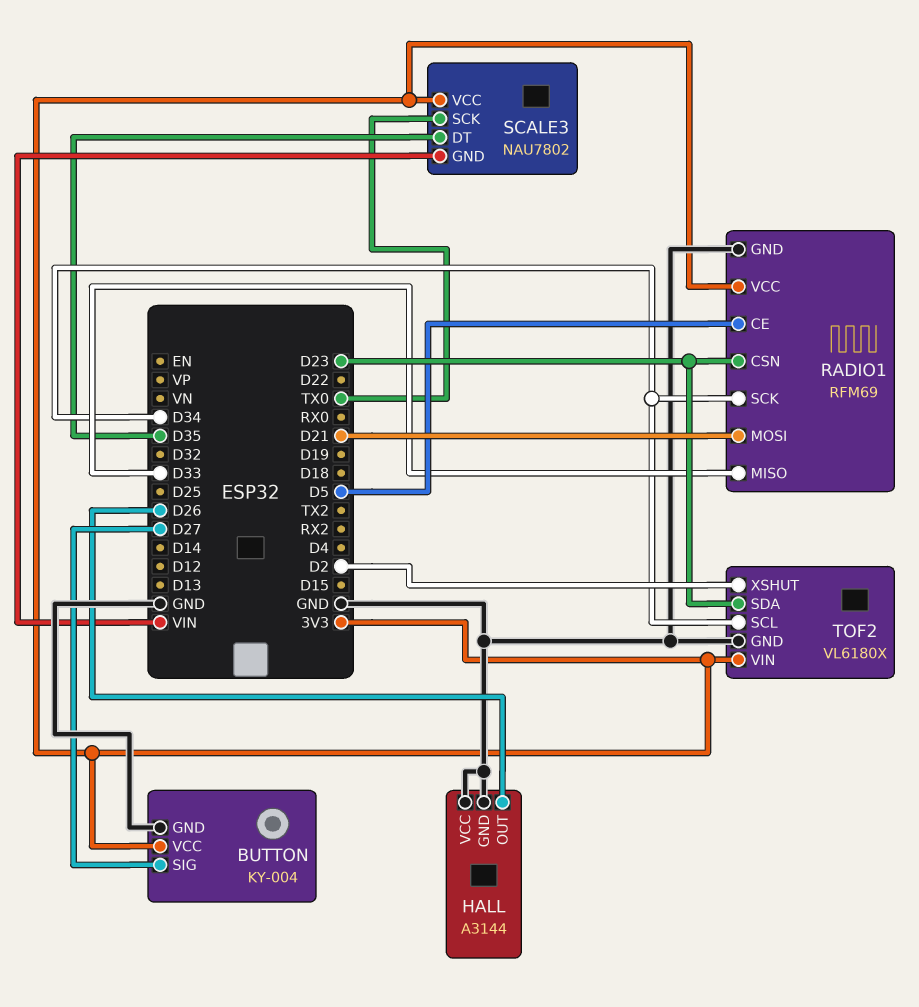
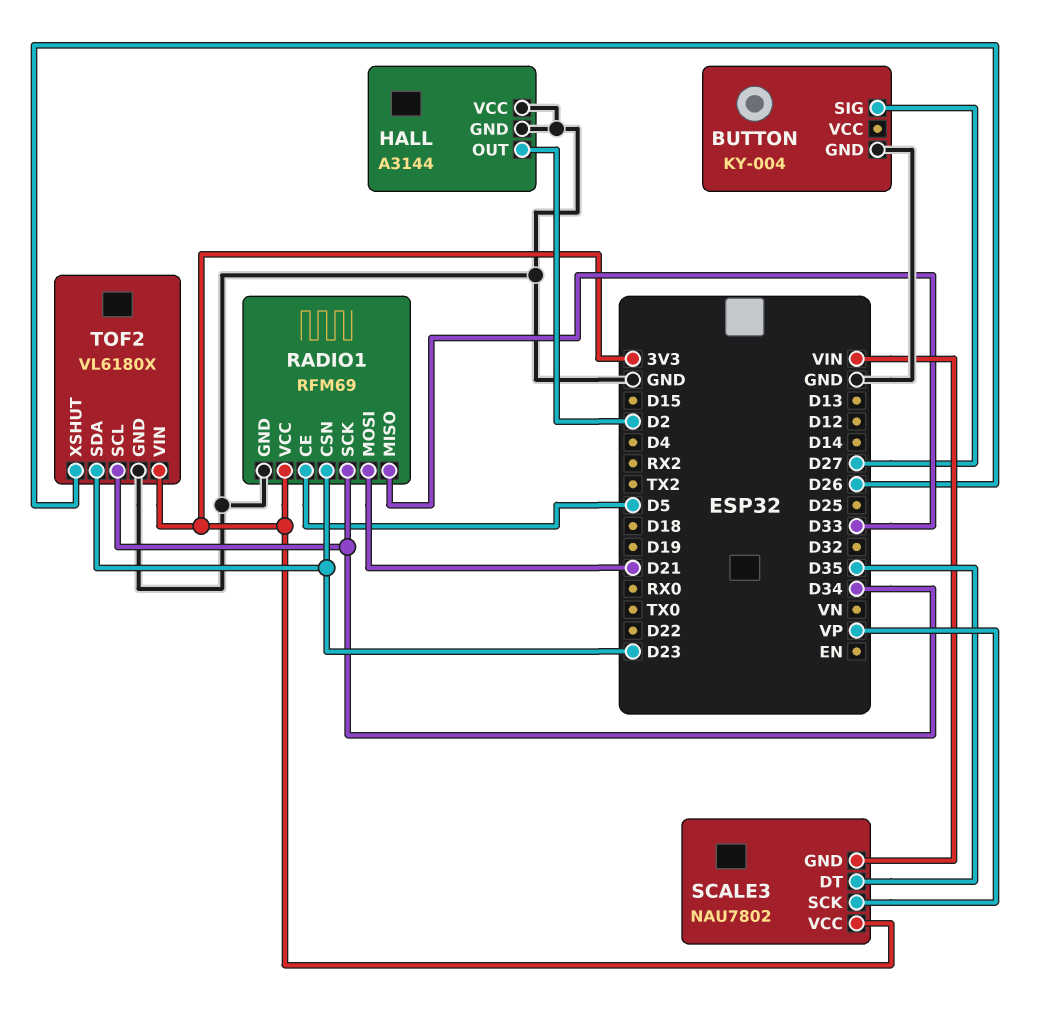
BUTTON pin VCC: 3V3 -> none
HALL pin OUT: D26 -> D2
SCALE3 pin SCK: TX0 -> VP
TOF2 pin XSHUT: D2 -> D26

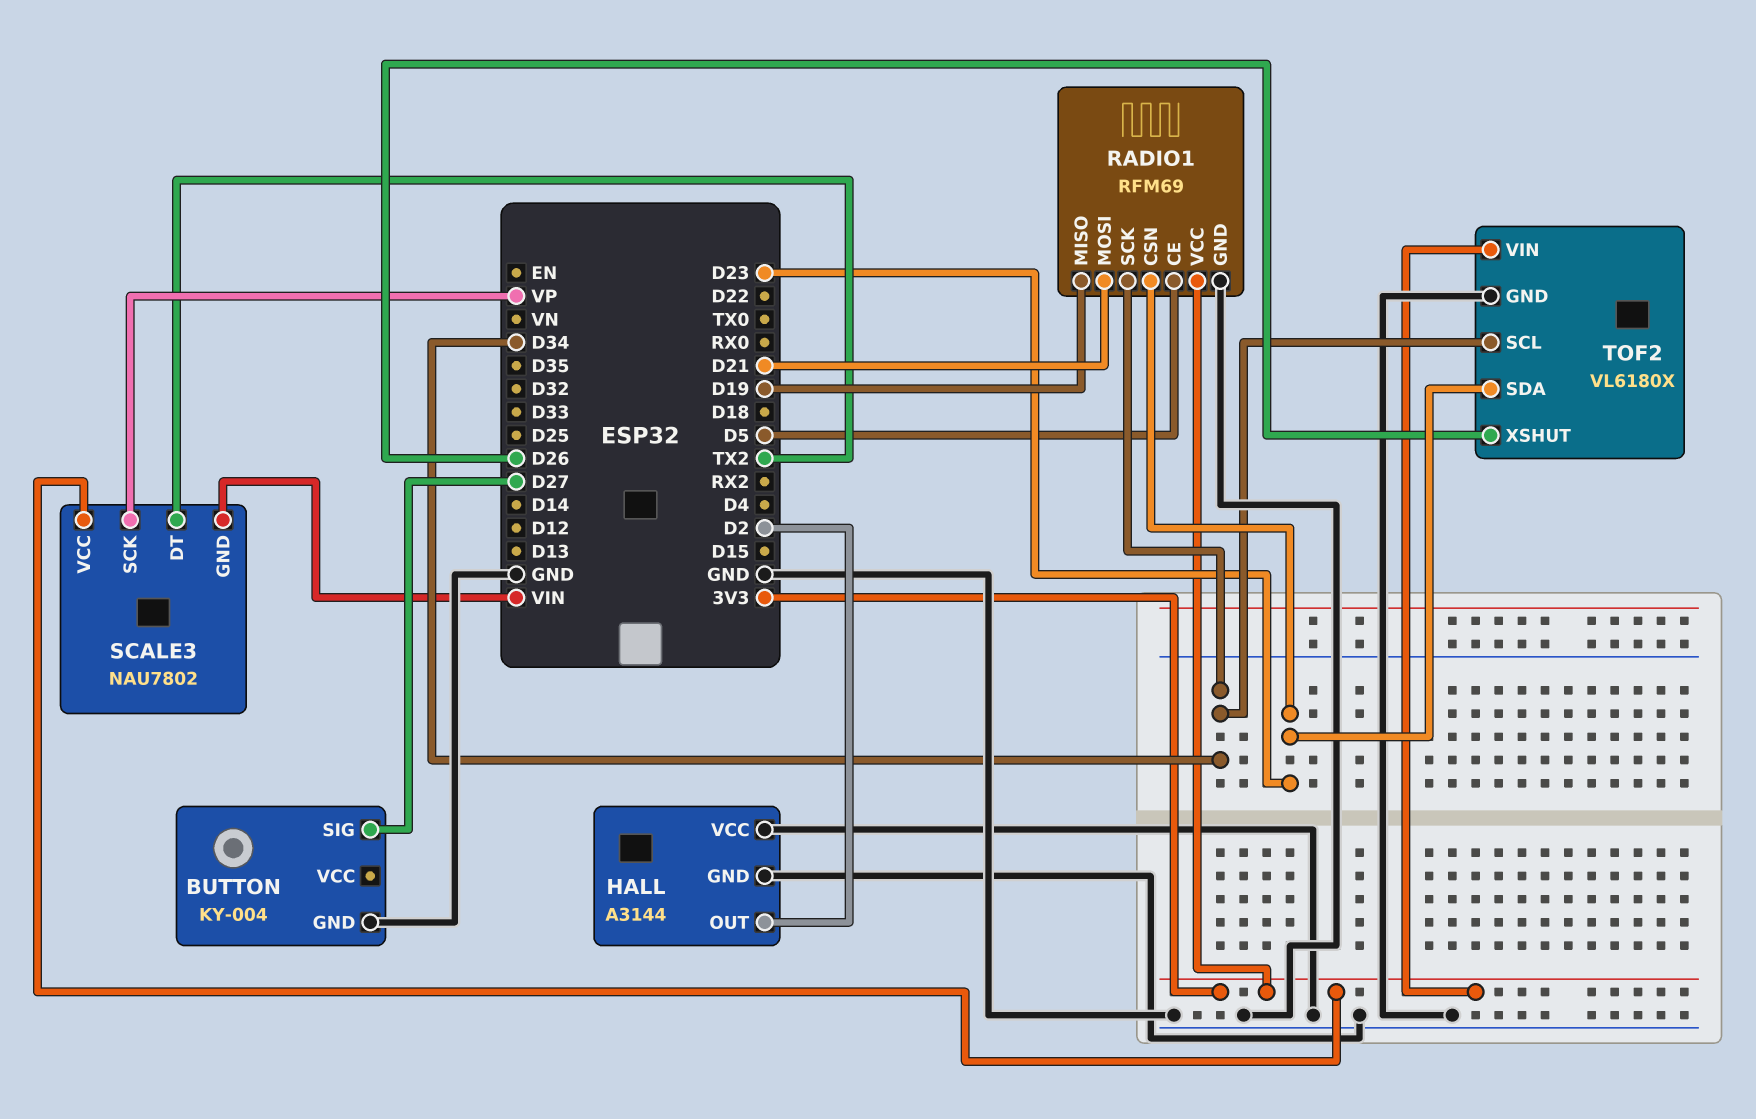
RADIO1 pin MISO: D33 -> D19
SCALE3 pin DT: D35 -> TX2

